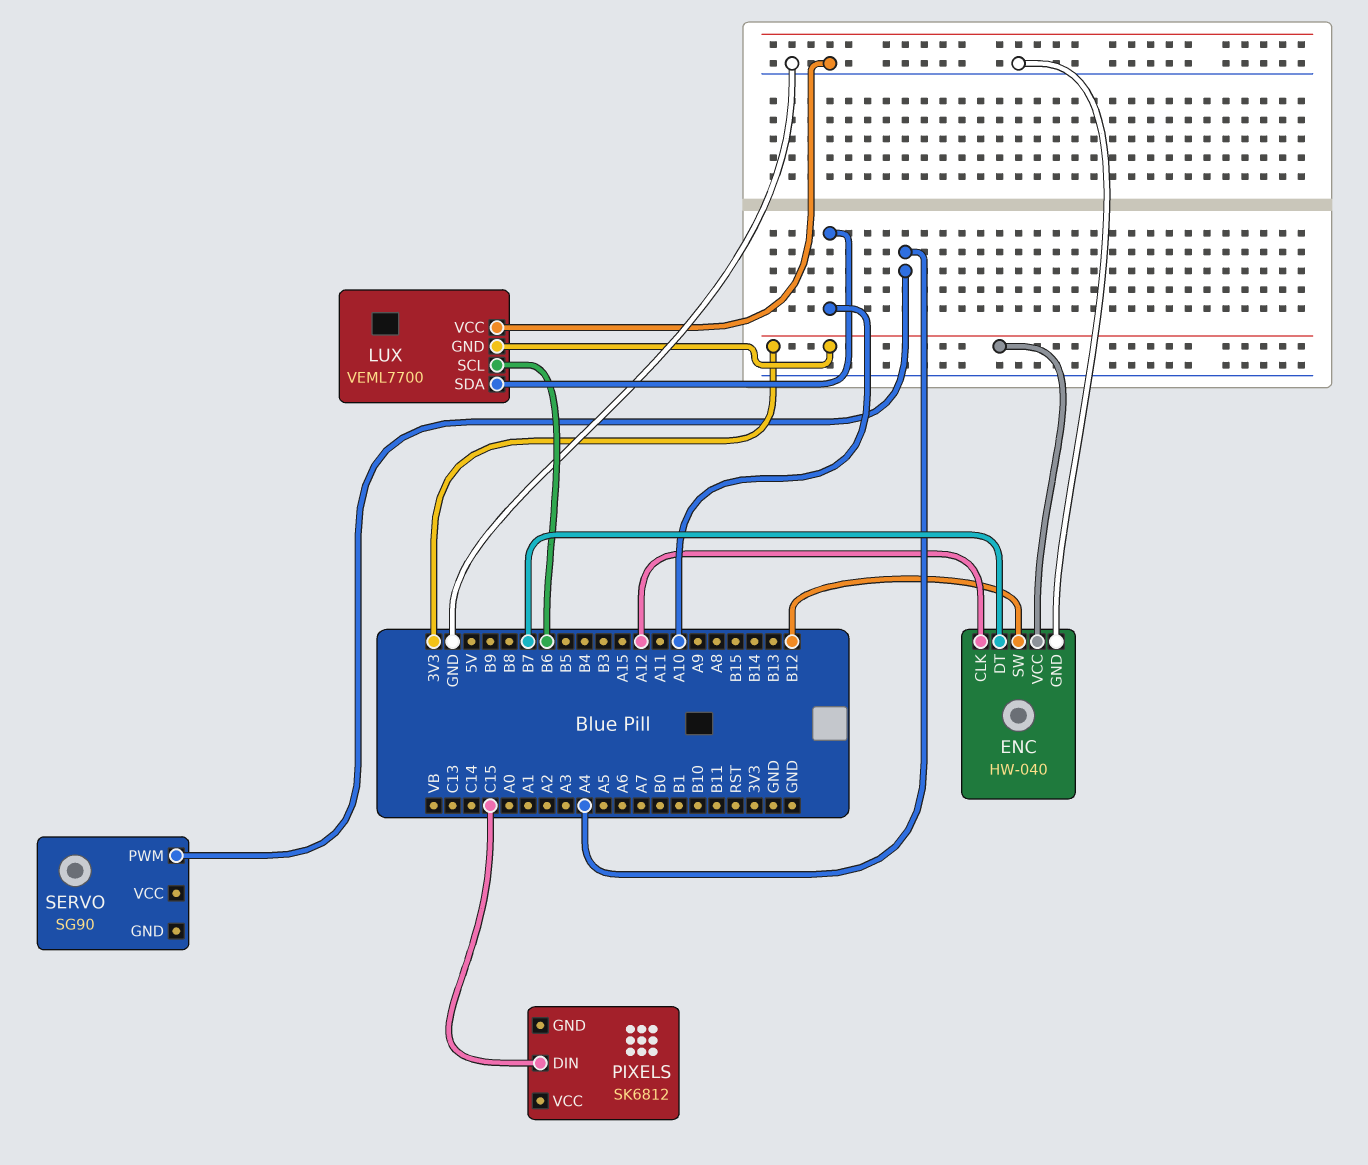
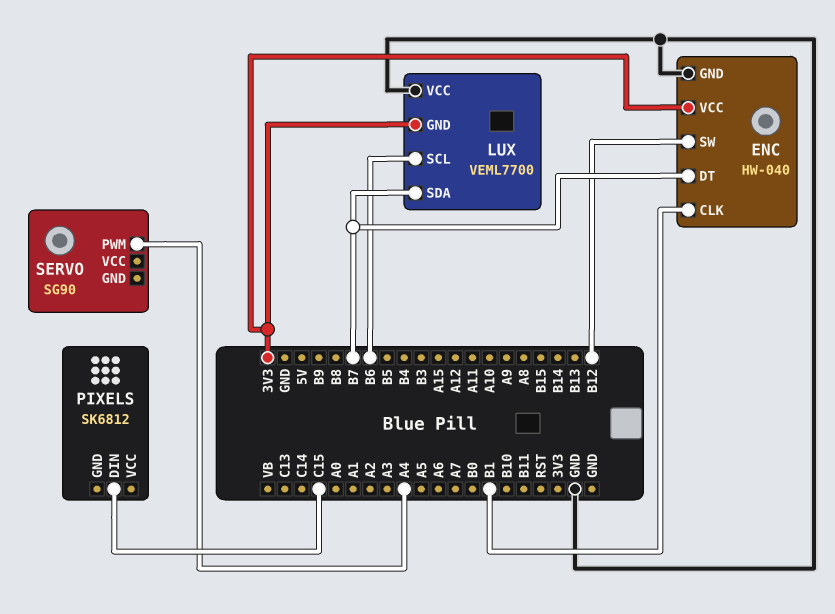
ENC pin CLK: A12 -> B1
LUX pin SDA: A10 -> B7

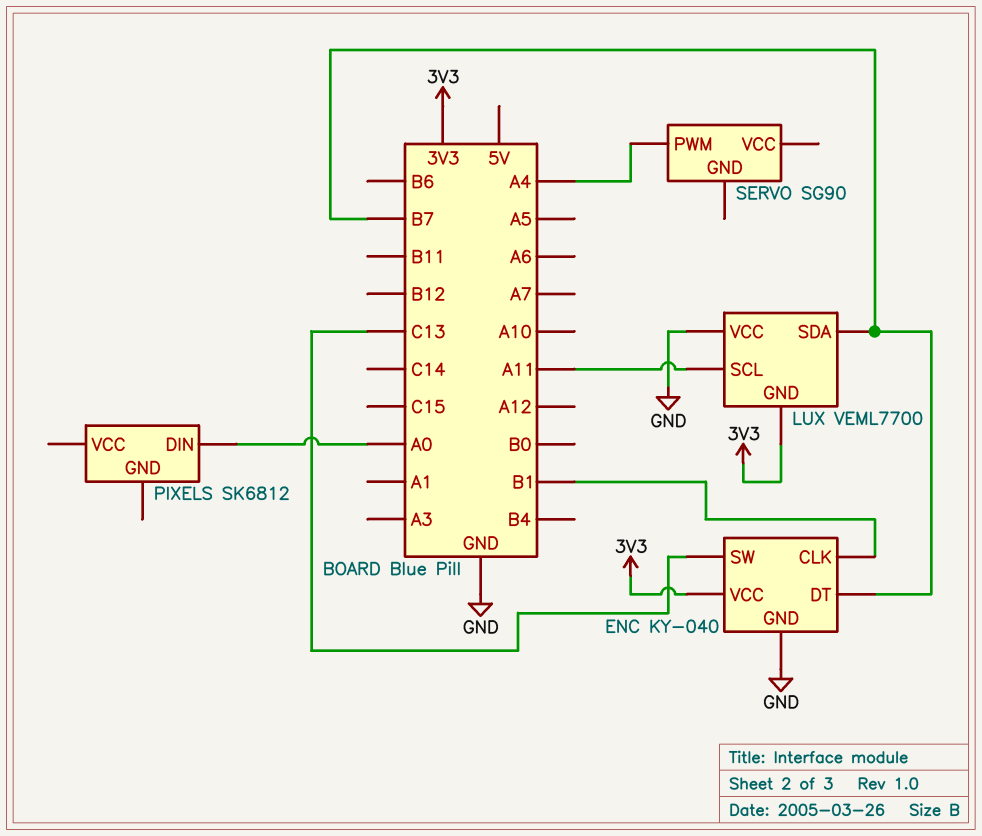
ENC: HW-040 -> KY-040
ENC pin SW: B12 -> C13
LUX pin SCL: B6 -> A11
PIXELS pin DIN: C15 -> A0

